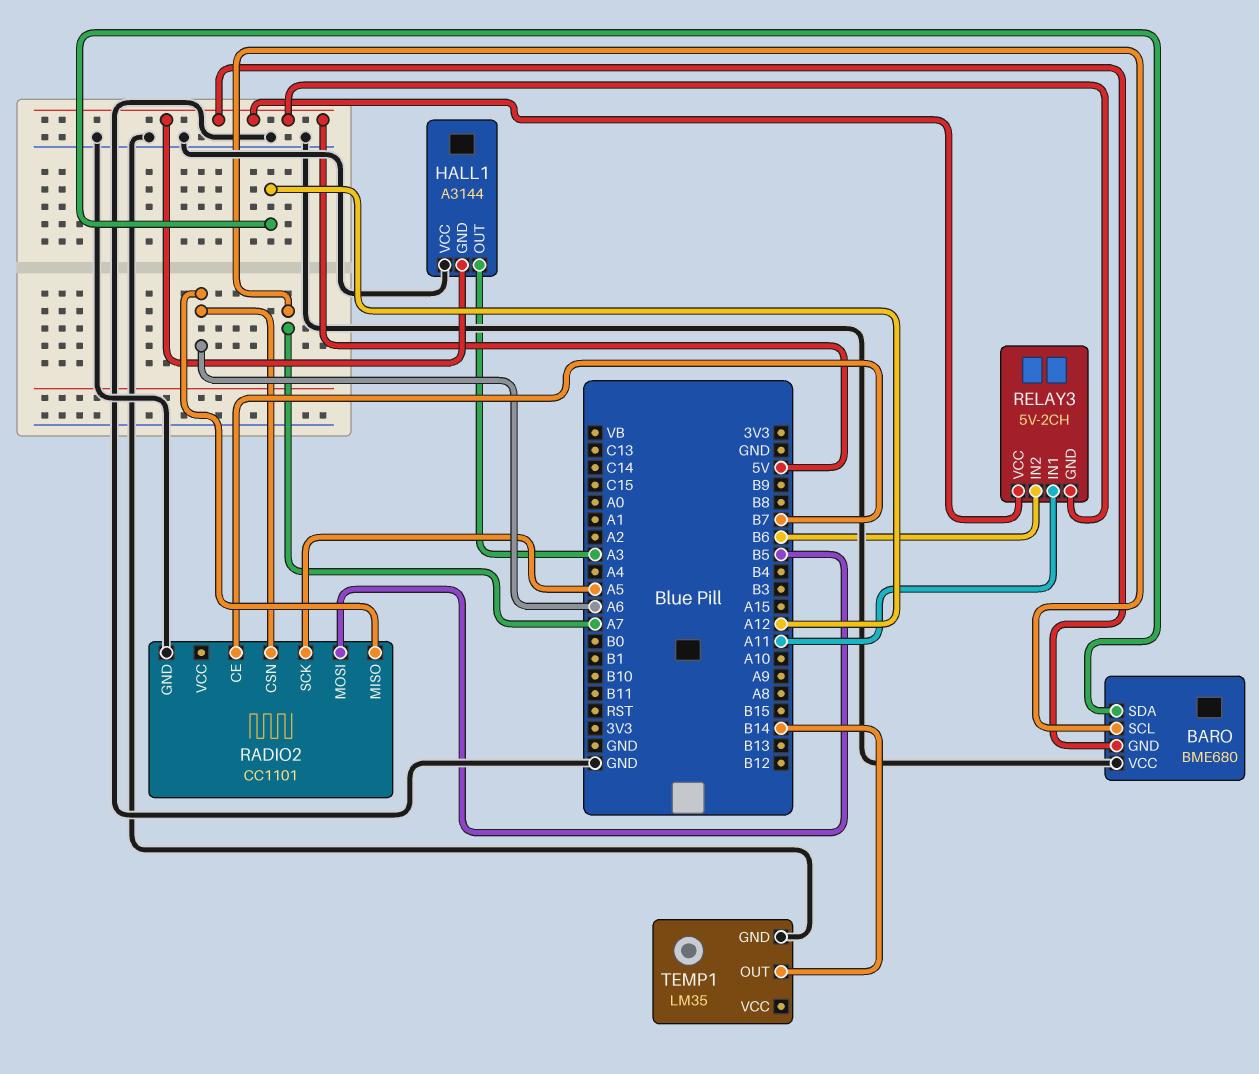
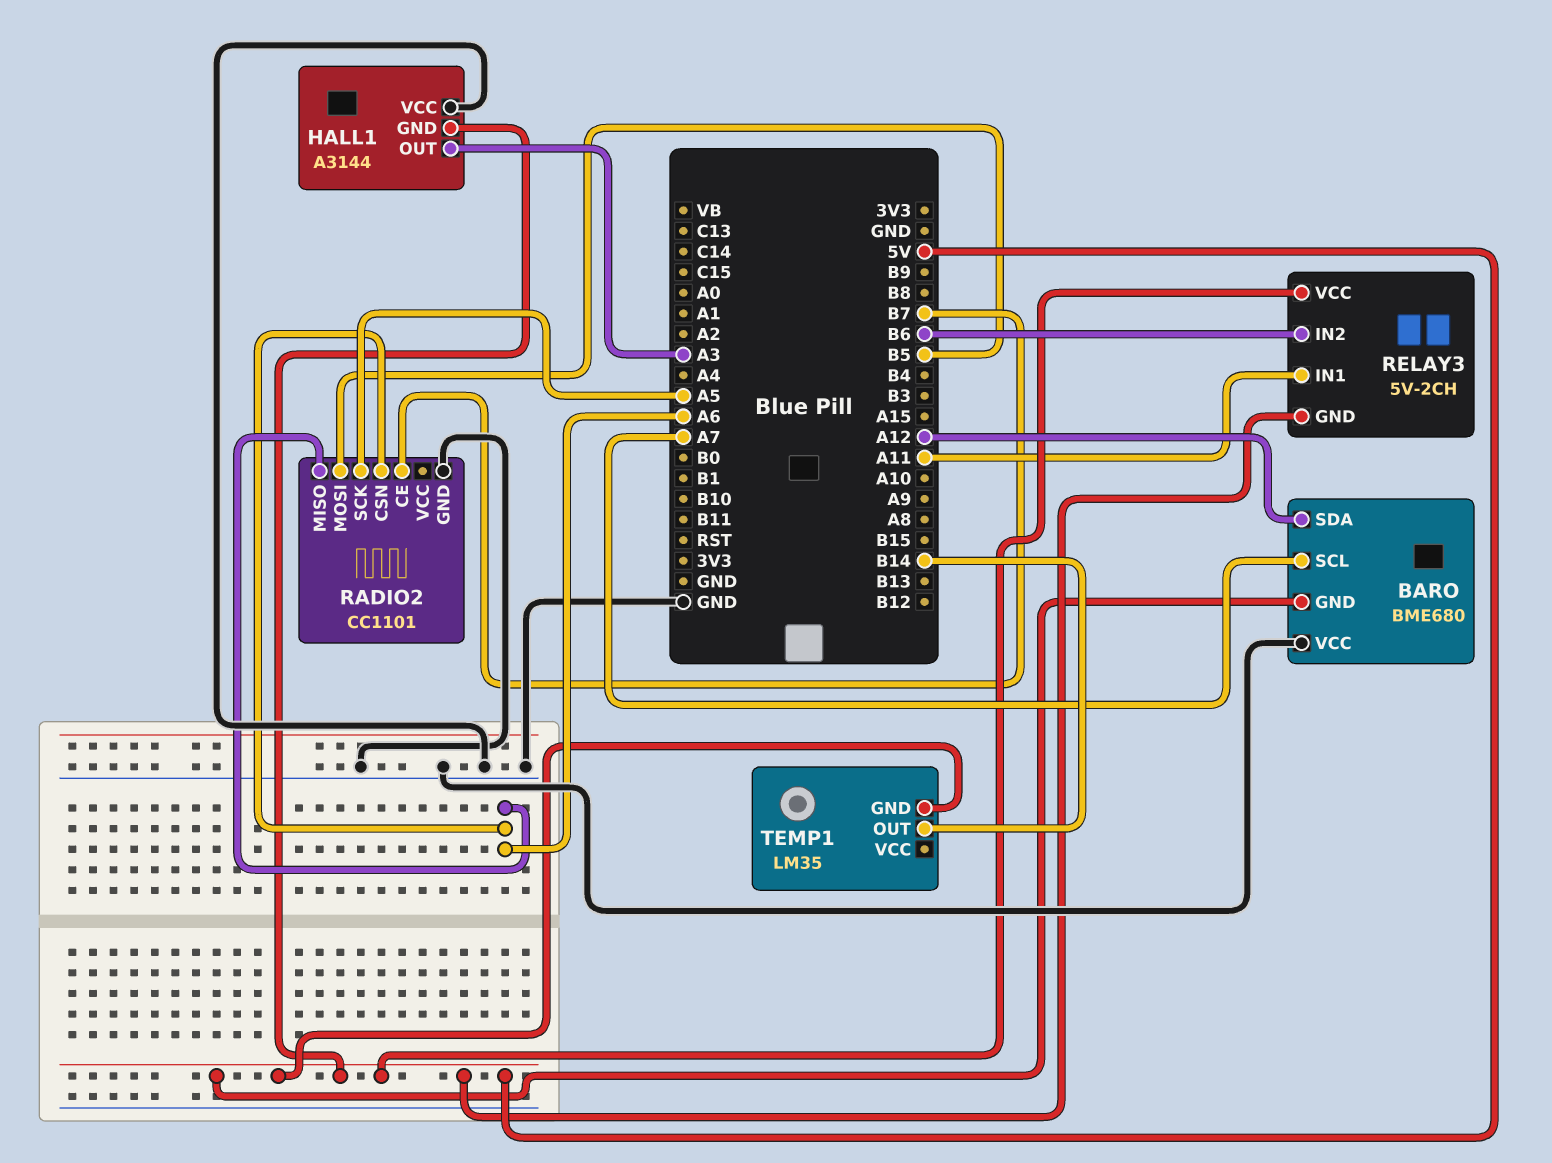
TEMP1 pin GND: GND -> 5V

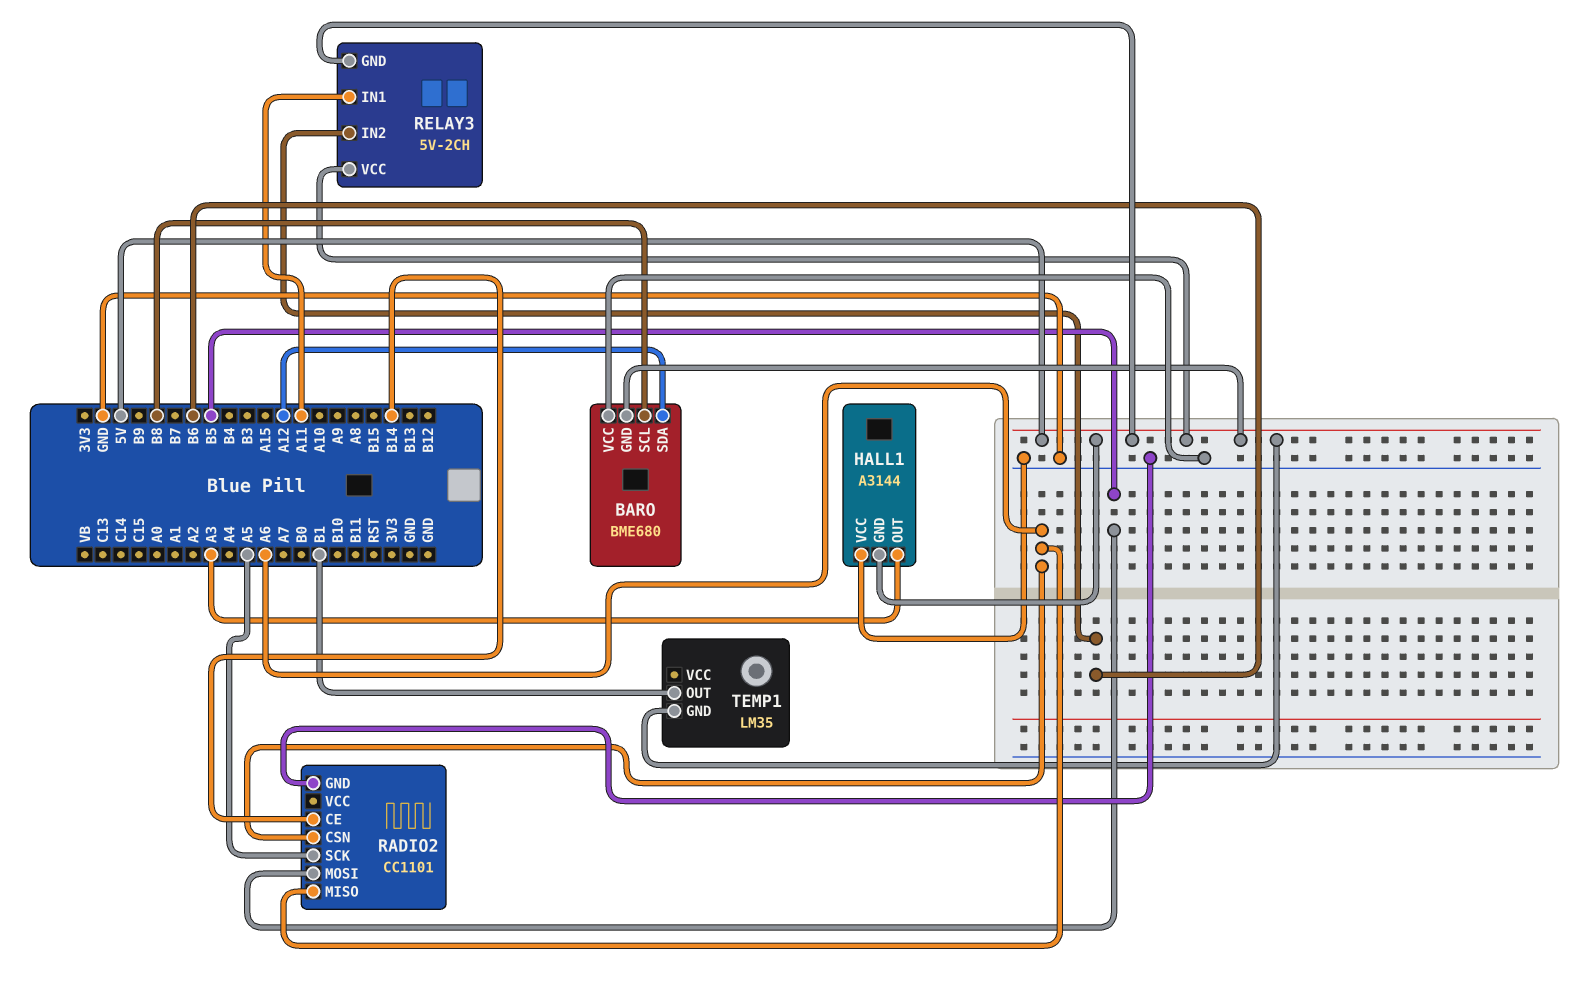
BARO pin SCL: A7 -> B8
RADIO2 pin CE: B7 -> B14
TEMP1 pin OUT: B14 -> B1

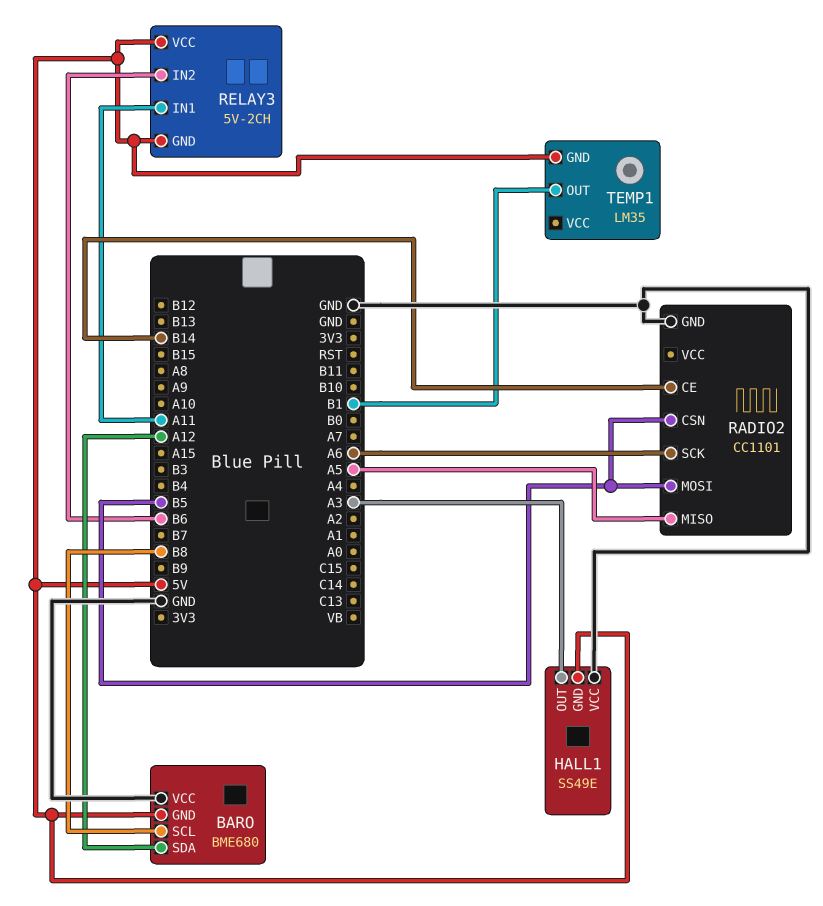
HALL1: A3144 -> SS49E
RADIO2 pin CSN: A6 -> B5
RADIO2 pin MISO: A6 -> A5
RADIO2 pin SCK: A5 -> A6

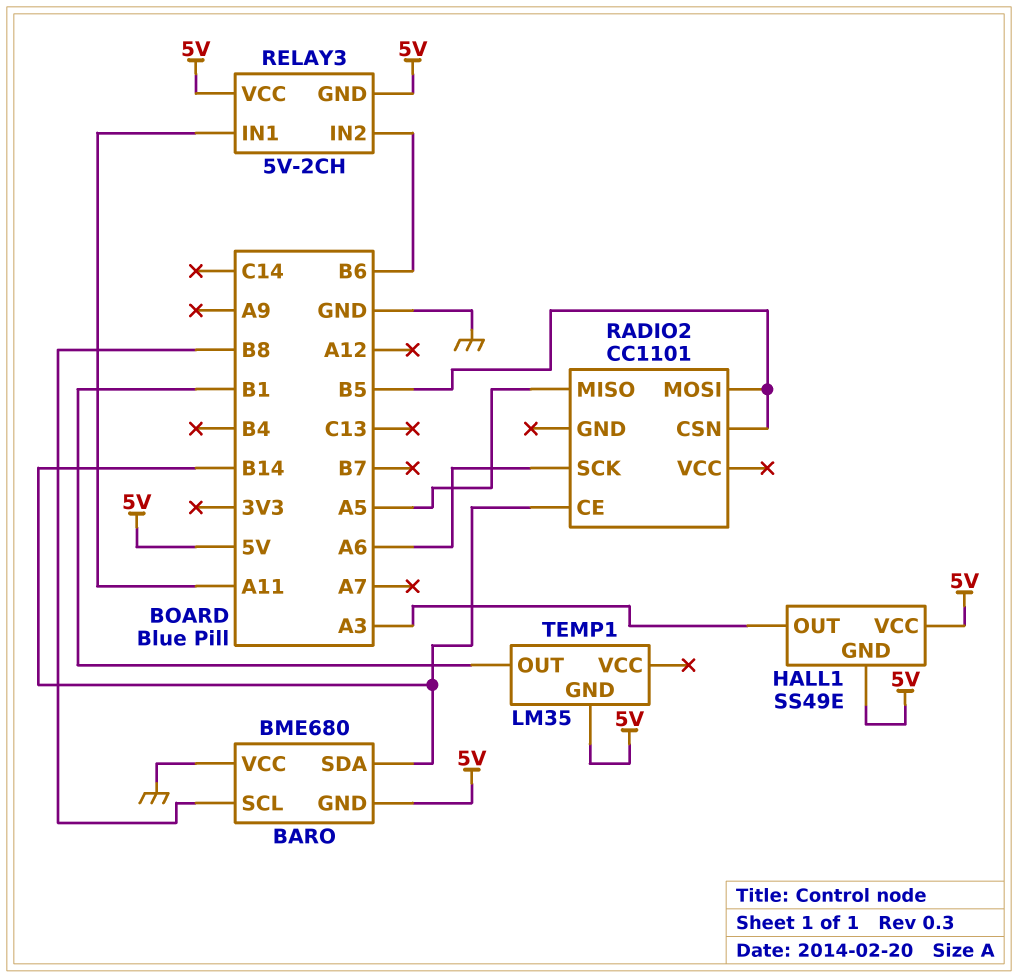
BARO pin SDA: A12 -> B14
HALL1 pin VCC: GND -> 5V
RADIO2 pin GND: GND -> none

